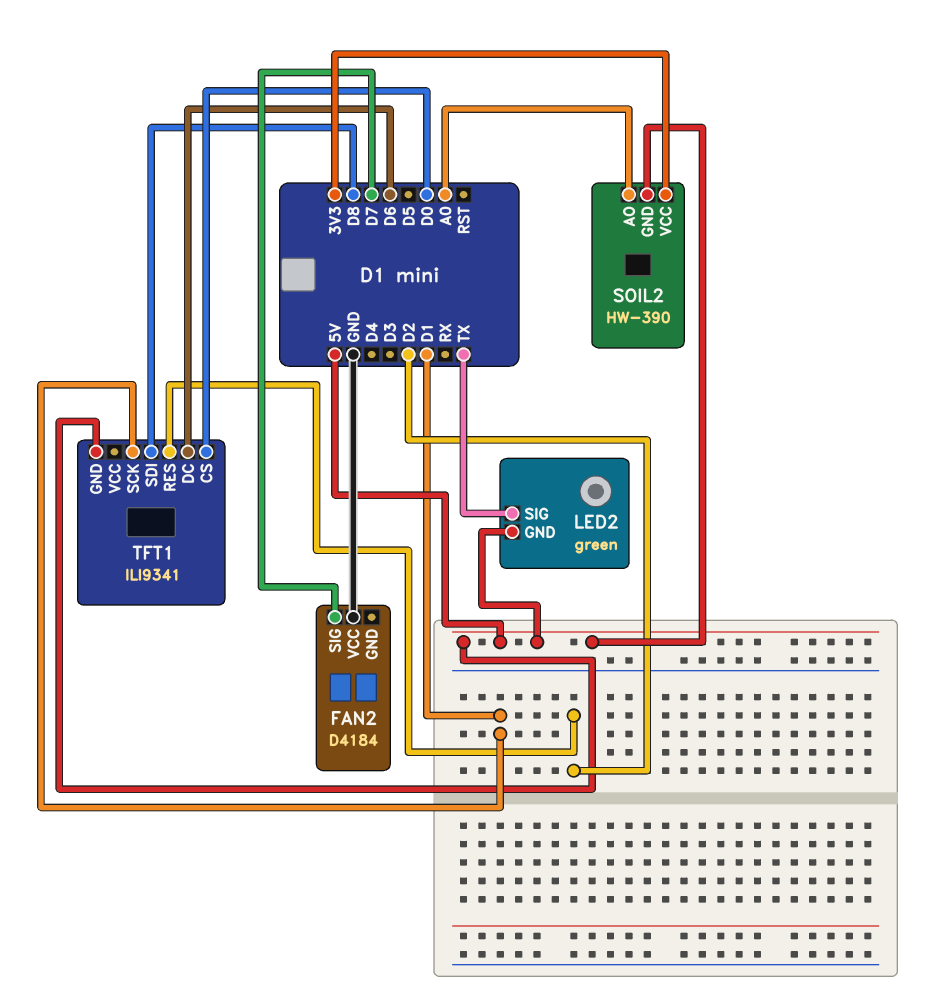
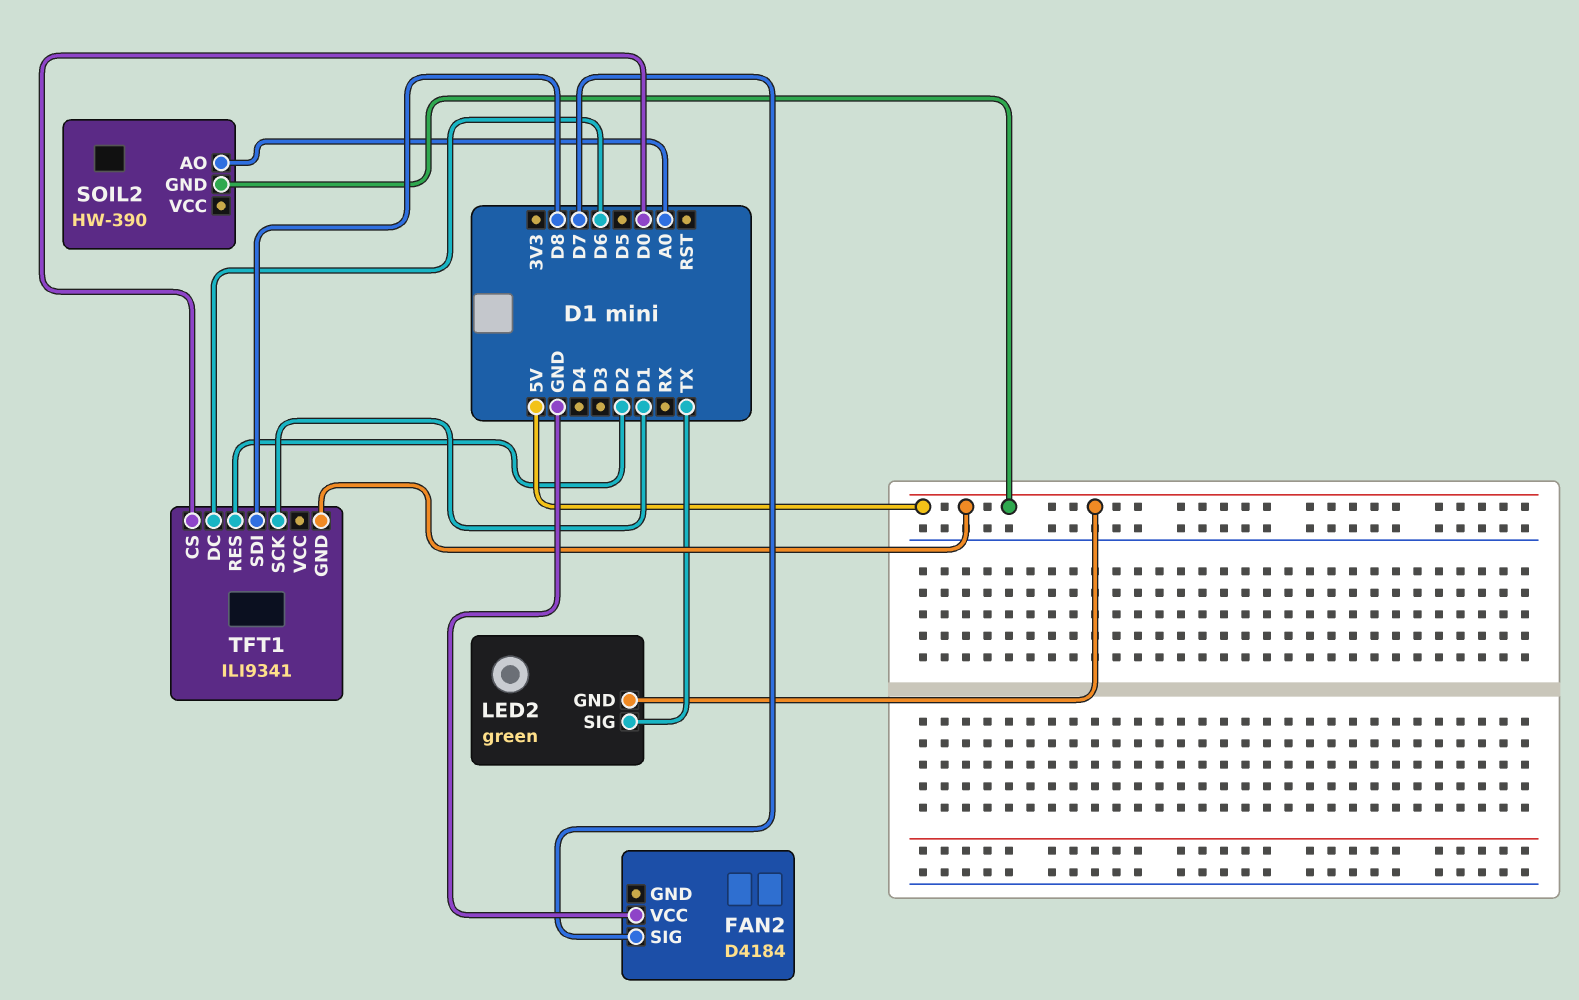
SOIL2 pin VCC: 3V3 -> none

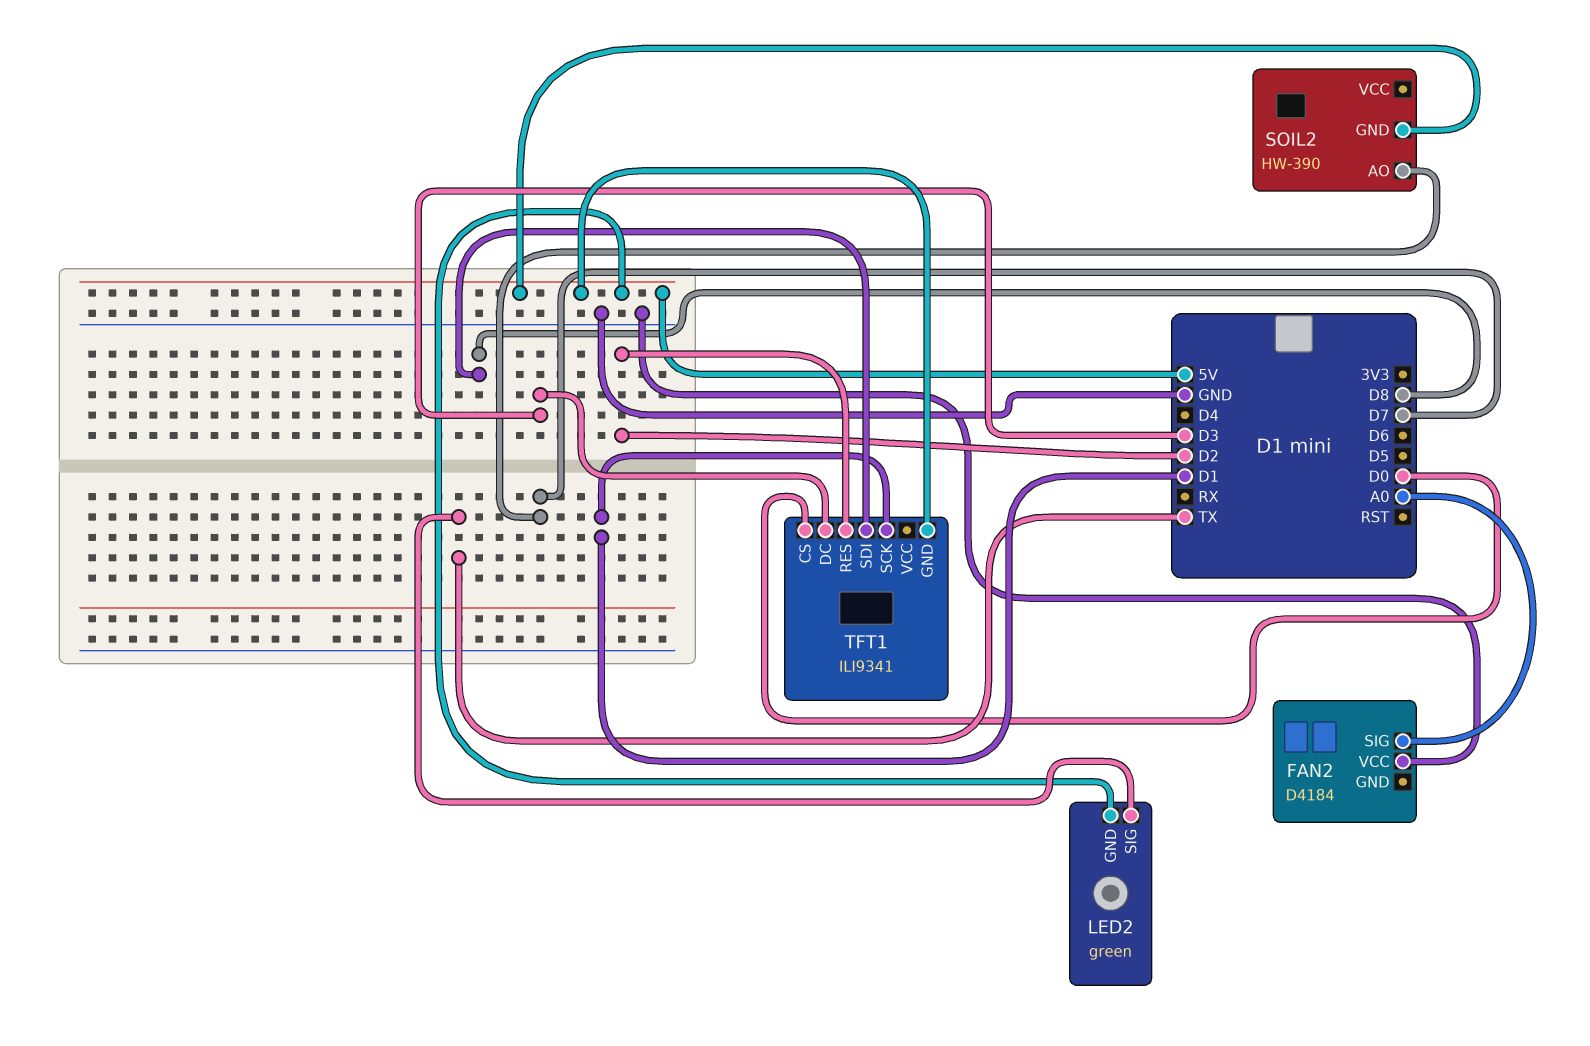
FAN2 pin SIG: D7 -> A0
SOIL2 pin AO: A0 -> D7
TFT1 pin DC: D6 -> D3

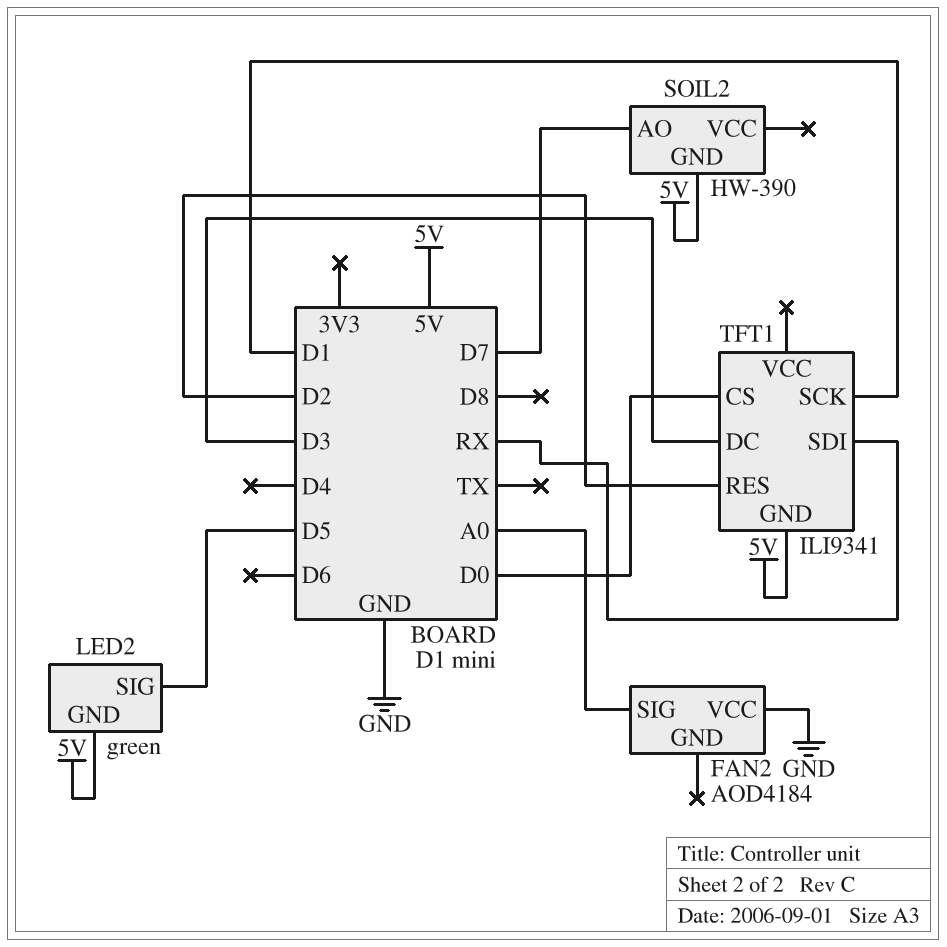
FAN2: D4184 -> AOD4184
LED2 pin SIG: TX -> D5
TFT1 pin SDI: D8 -> RX

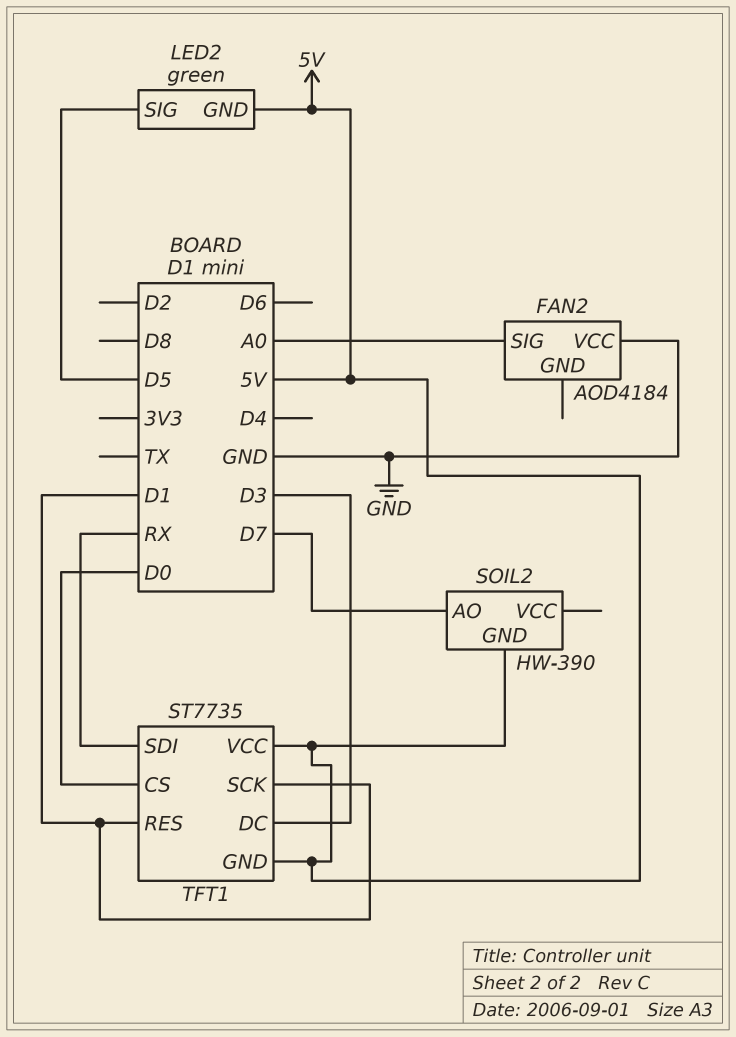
TFT1: ILI9341 -> ST7735
TFT1 pin RES: D2 -> D1
TFT1 pin VCC: none -> 5V

